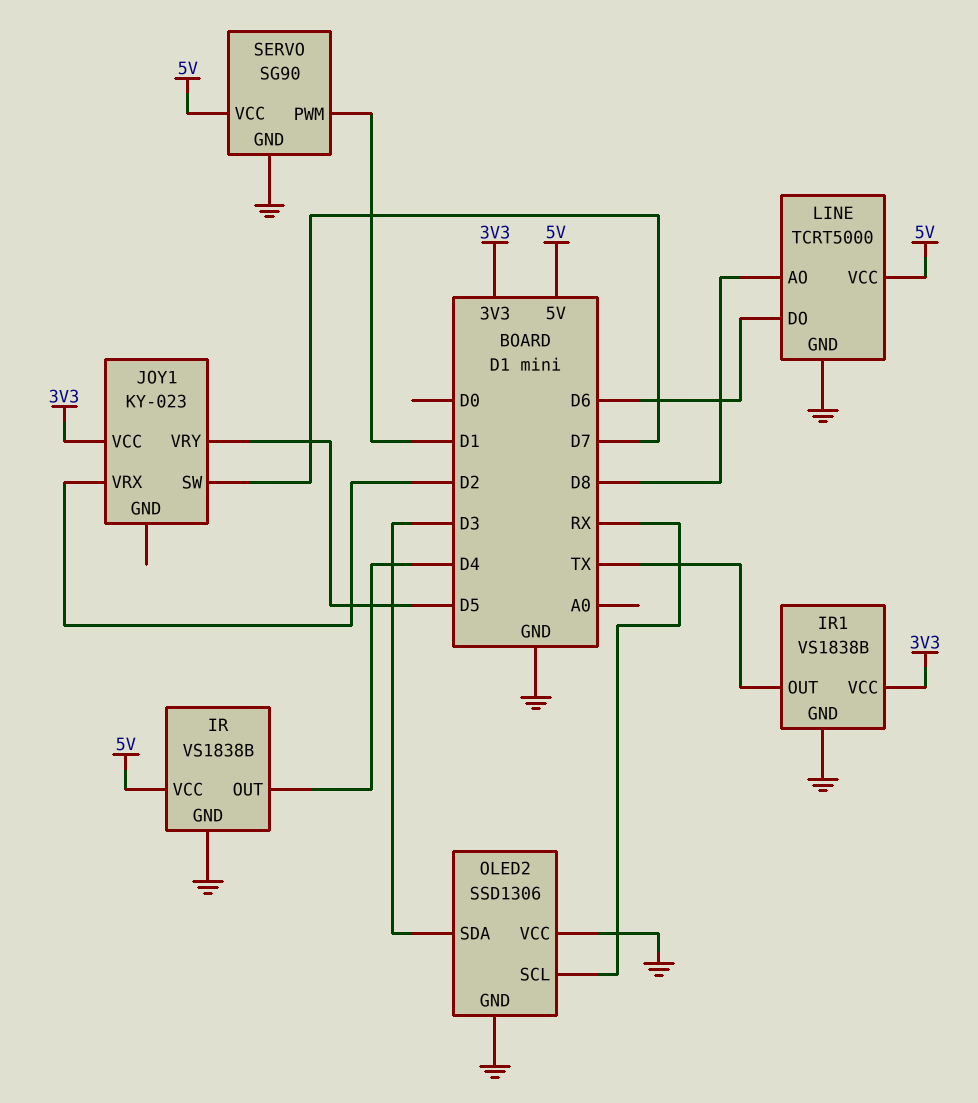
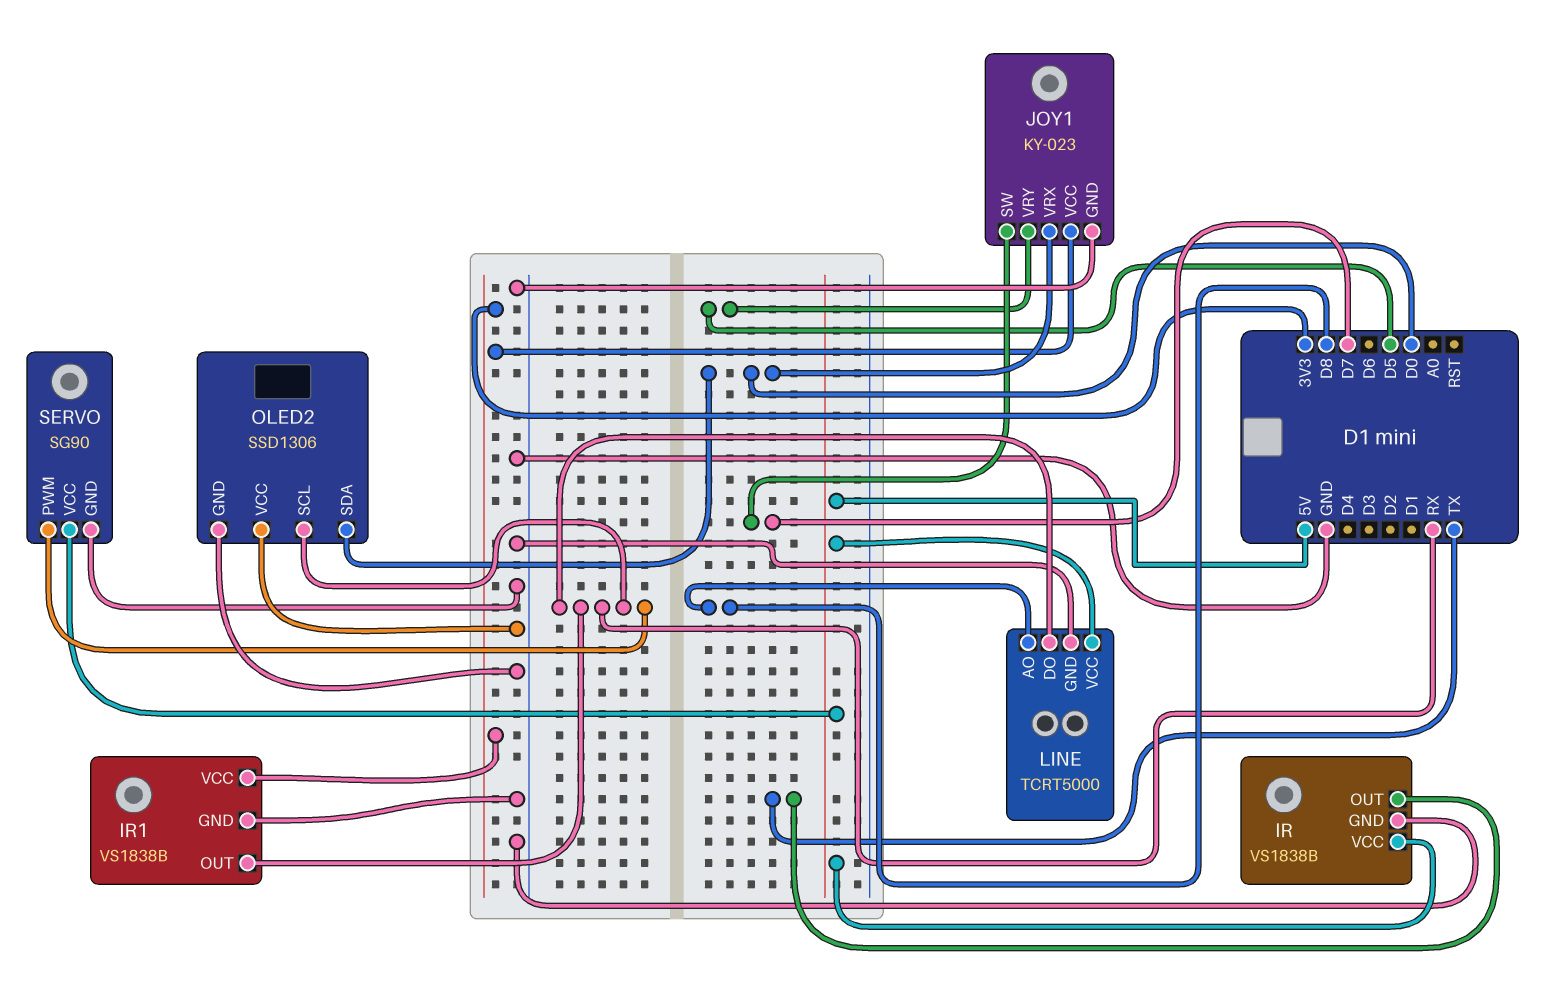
IR pin OUT: D4 -> TX
IR1 pin OUT: TX -> RX
JOY1 pin GND: none -> GND
JOY1 pin VRX: D2 -> D0
LINE pin DO: D6 -> RX
OLED2 pin SDA: D3 -> D0
SERVO pin PWM: D1 -> RX

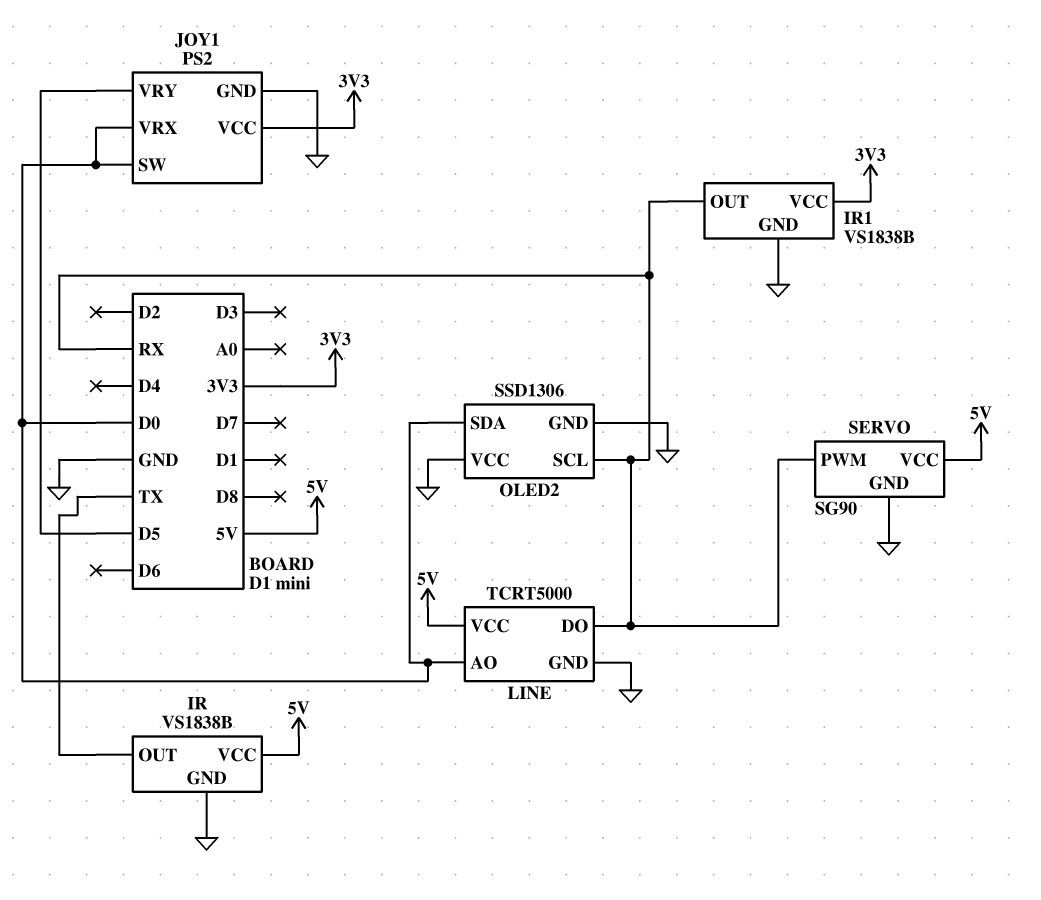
JOY1: KY-023 -> PS2
JOY1 pin SW: D7 -> D0
LINE pin AO: D8 -> D0

